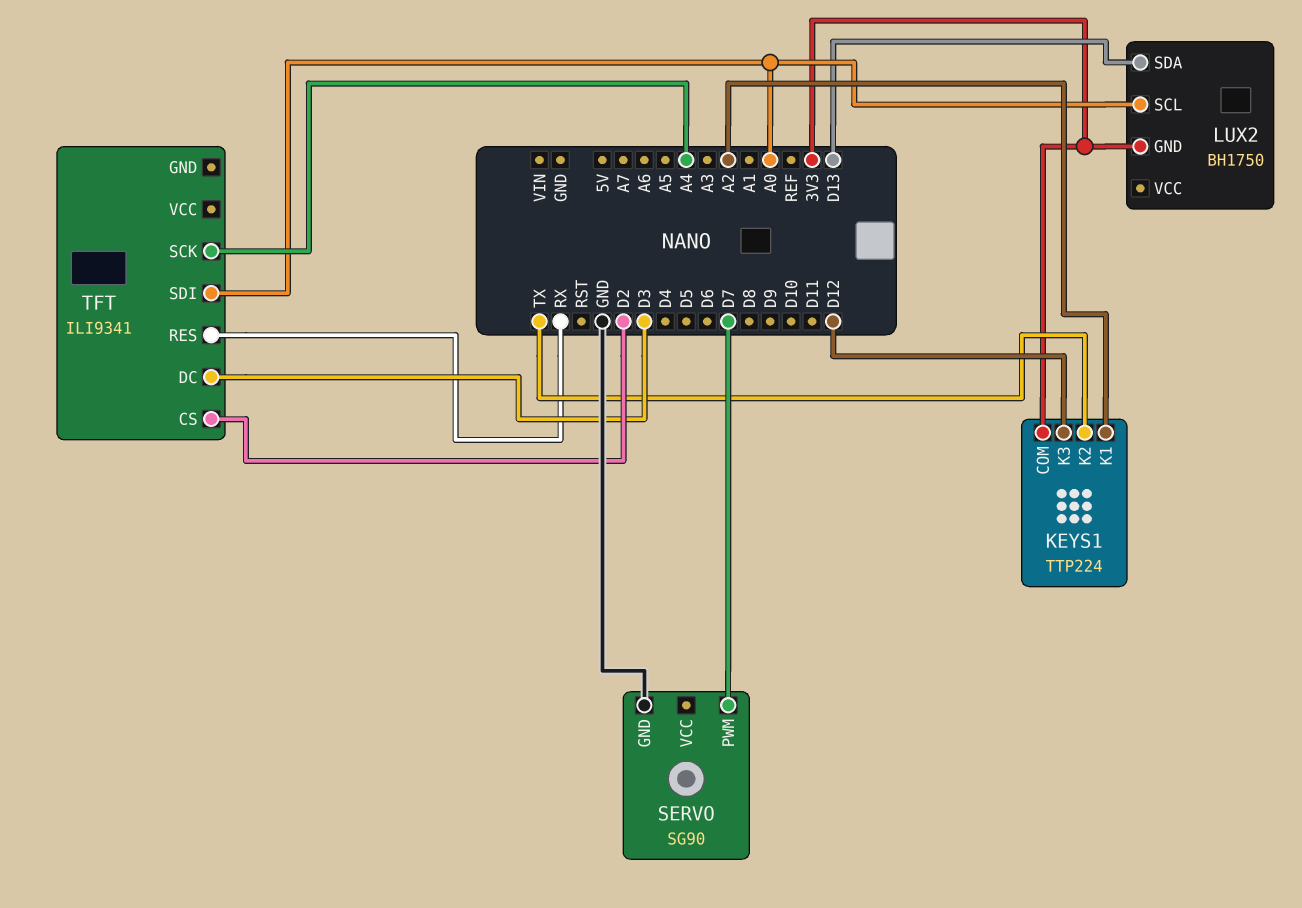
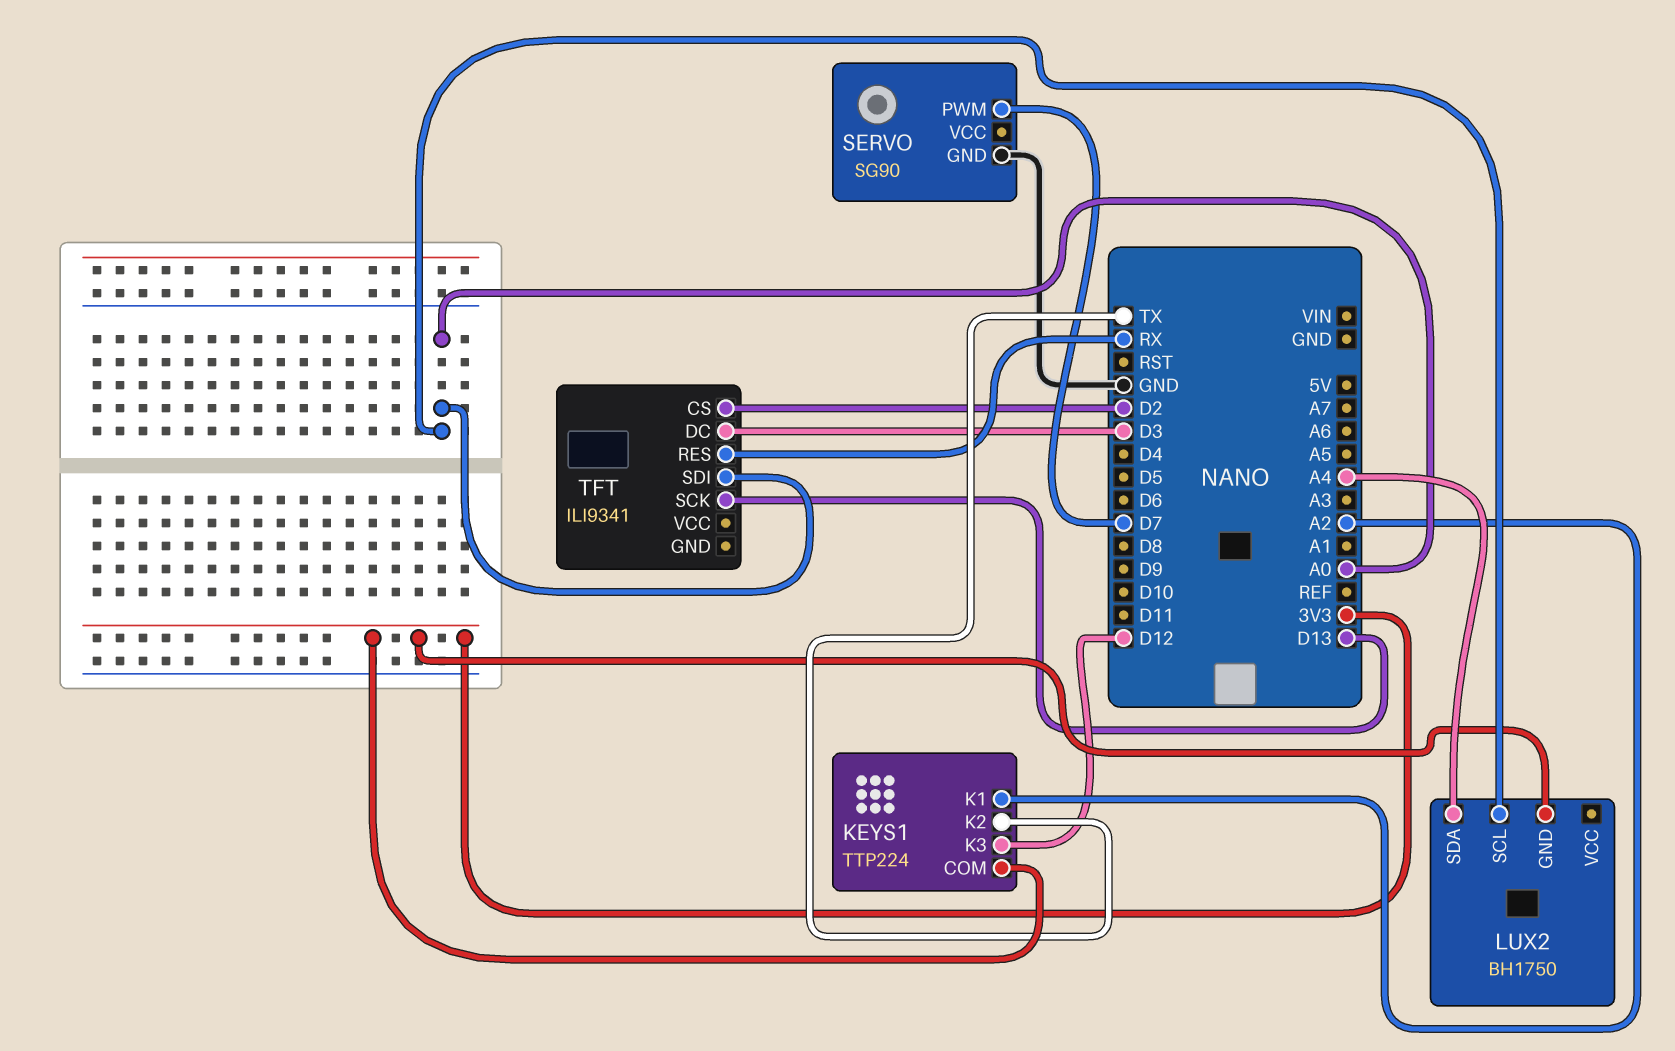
LUX2 pin SDA: D13 -> A4
TFT pin SCK: A4 -> D13

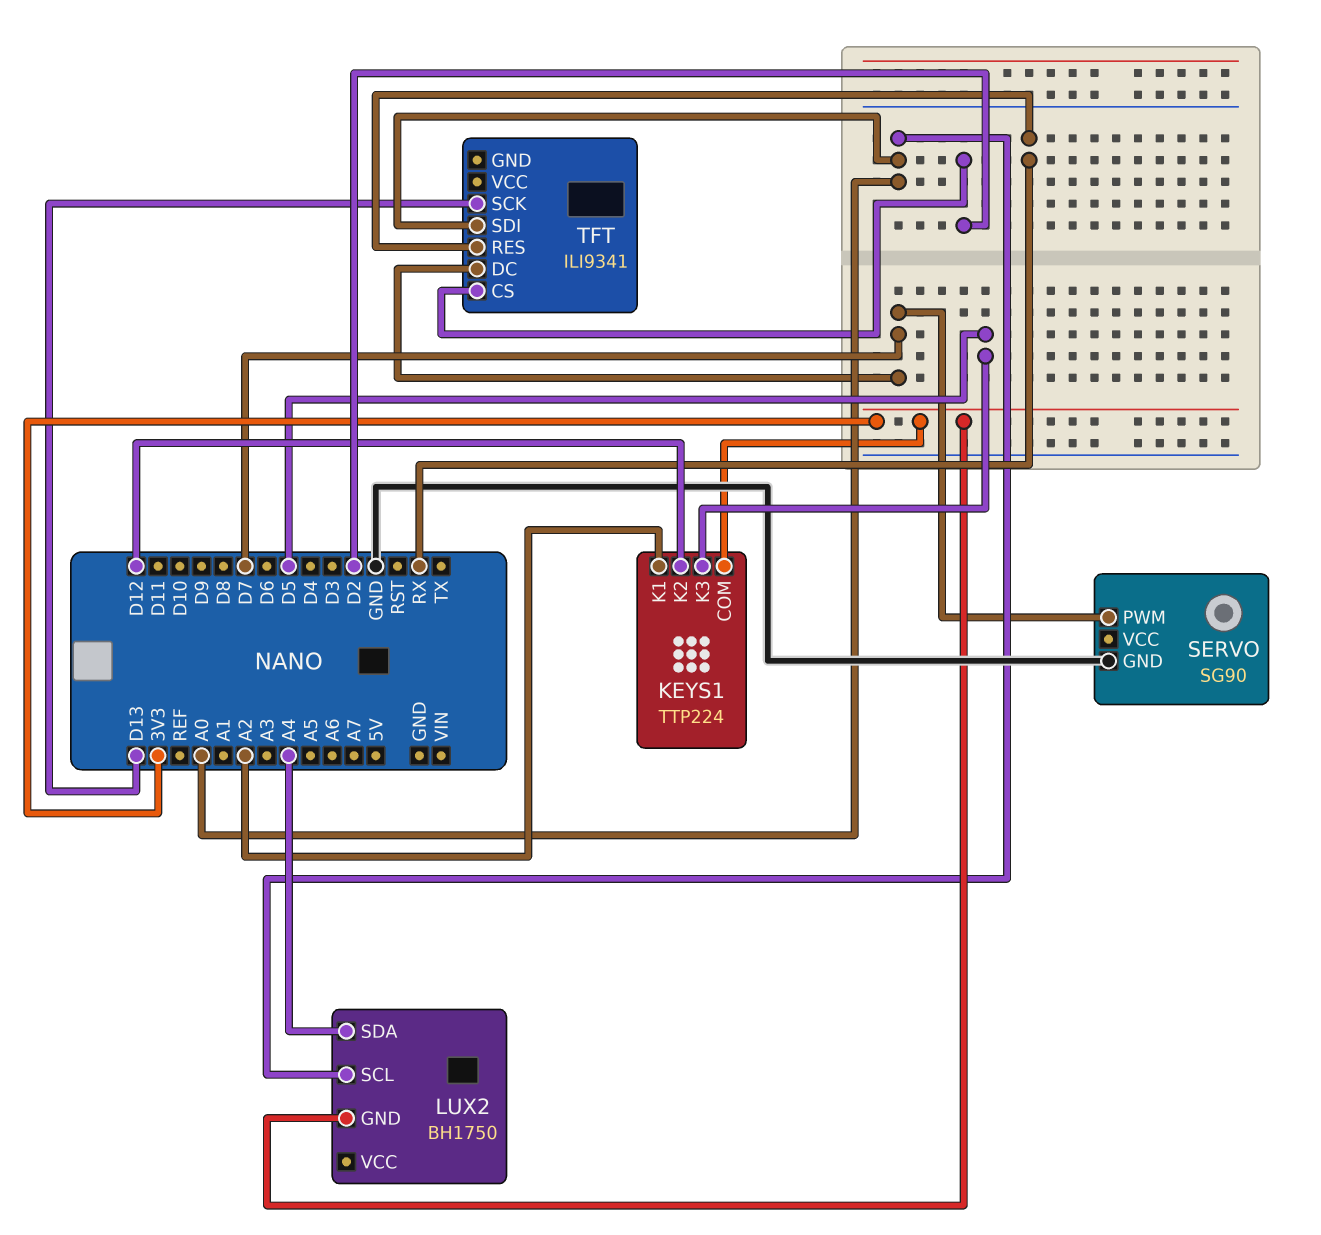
KEYS1 pin K2: TX -> D12
KEYS1 pin K3: D12 -> D5
TFT pin DC: D3 -> D7

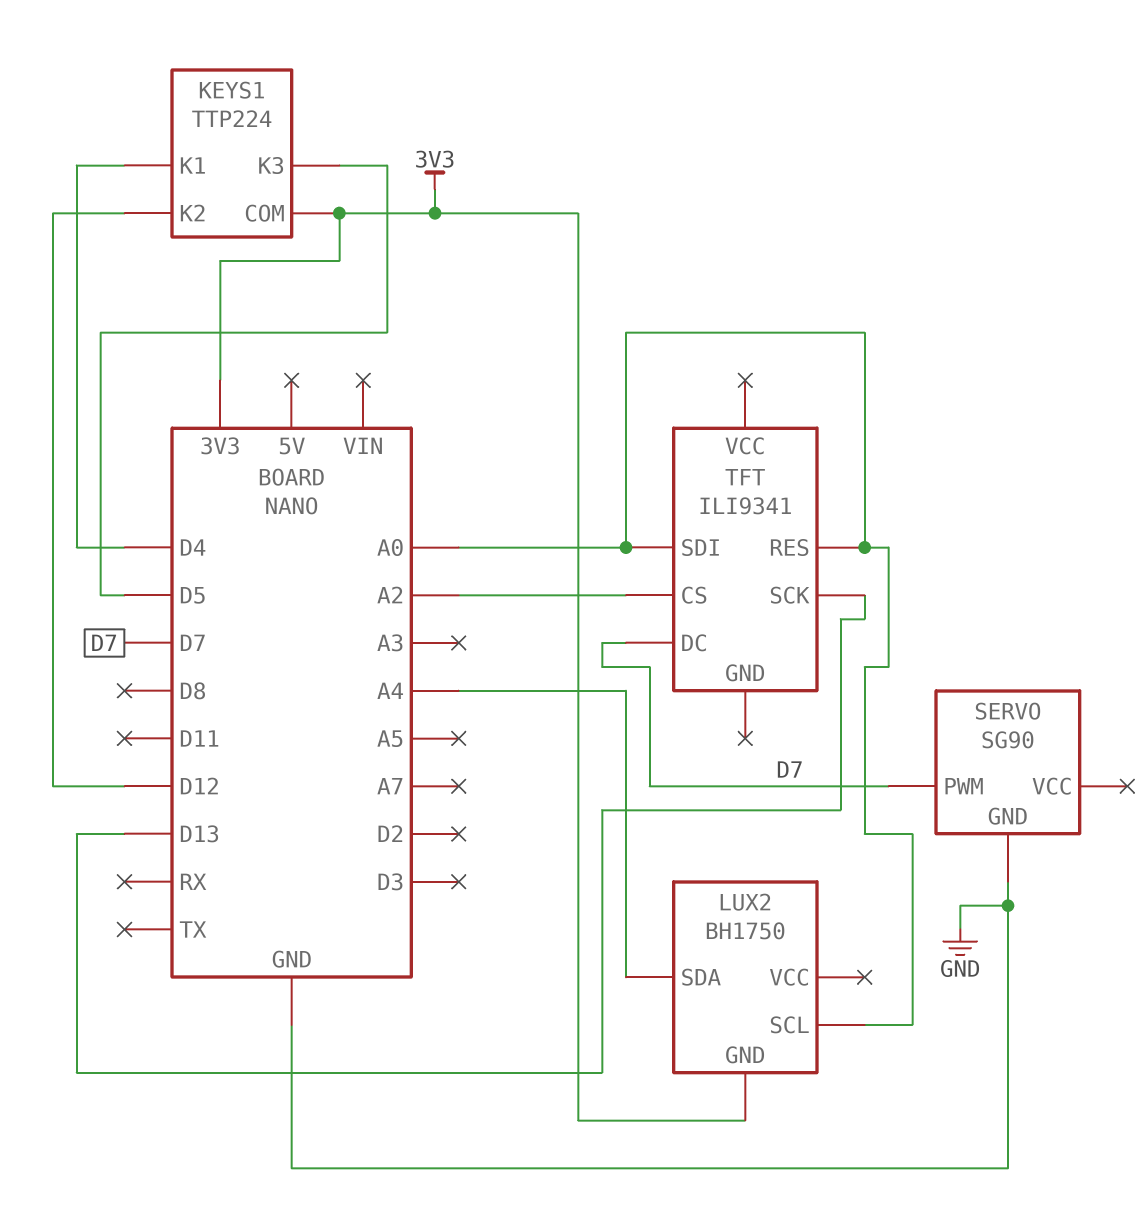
KEYS1 pin K1: A2 -> D4
TFT pin CS: D2 -> A2
TFT pin RES: RX -> A0

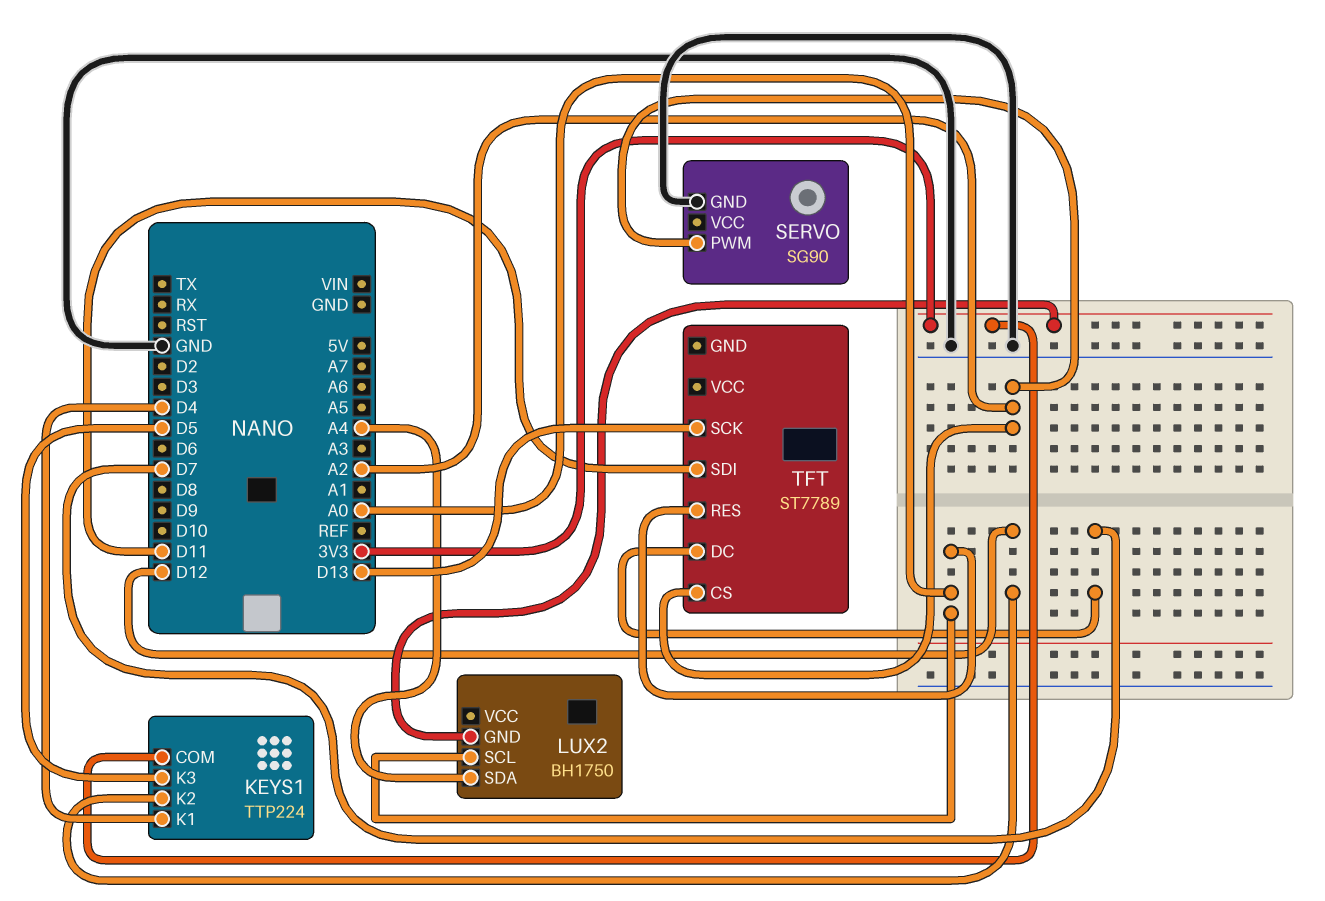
SERVO pin PWM: D7 -> A2
TFT: ILI9341 -> ST7789
TFT pin SDI: A0 -> D11

